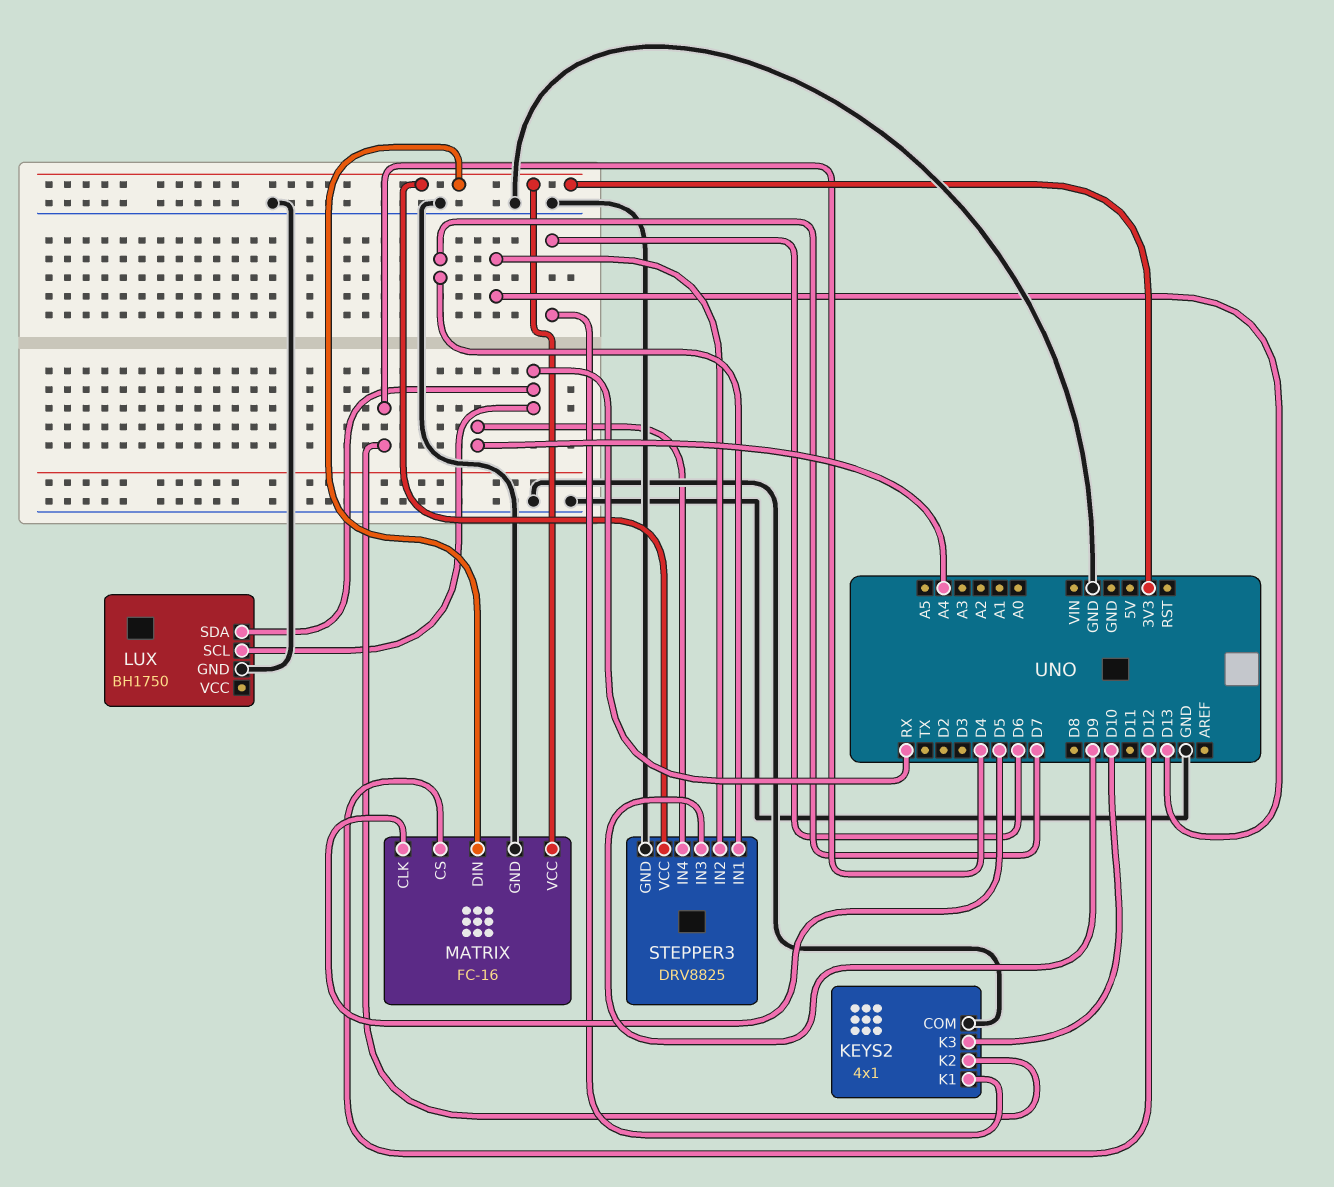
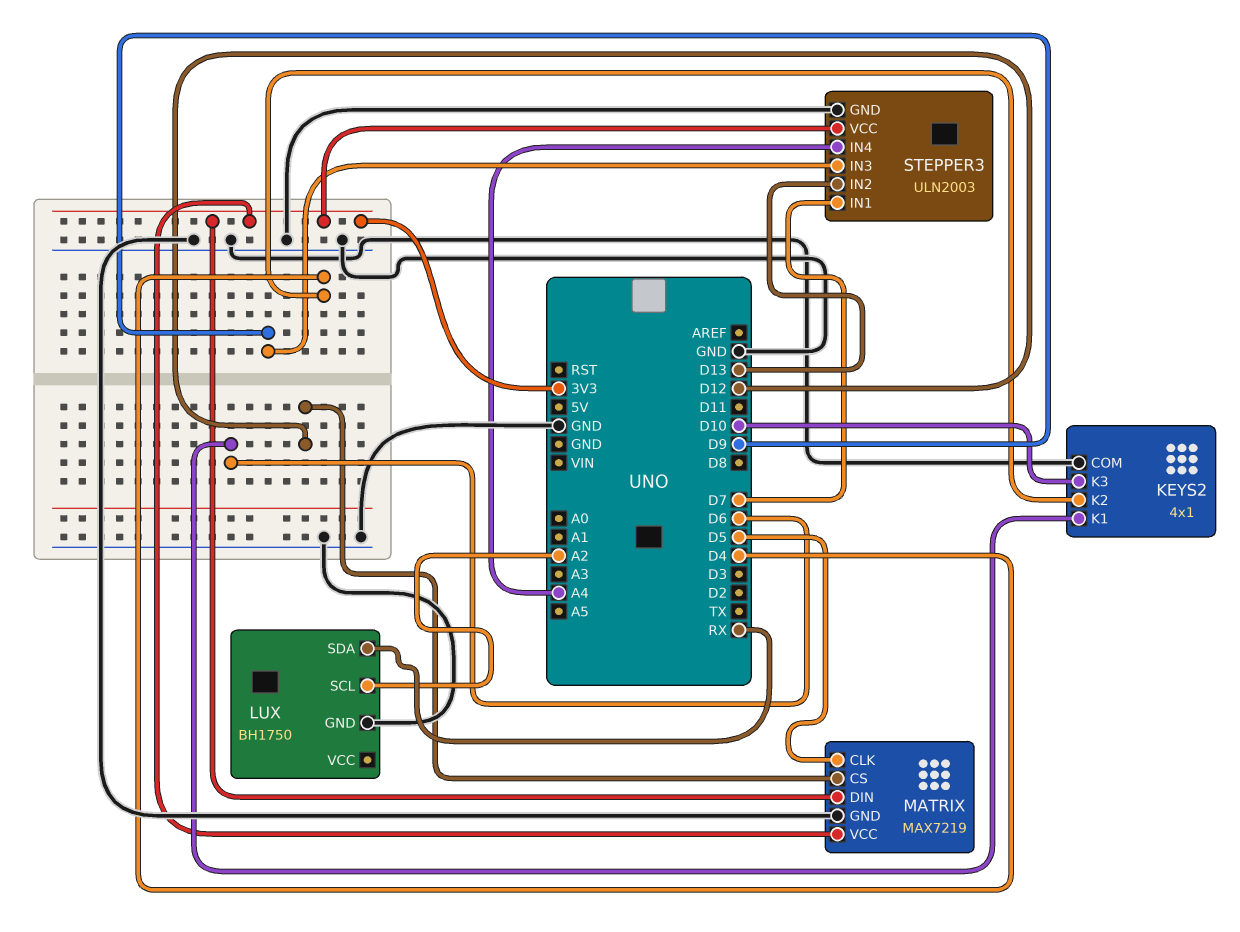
LUX pin SCL: RX -> A2
MATRIX: FC-16 -> MAX7219
STEPPER3: DRV8825 -> ULN2003

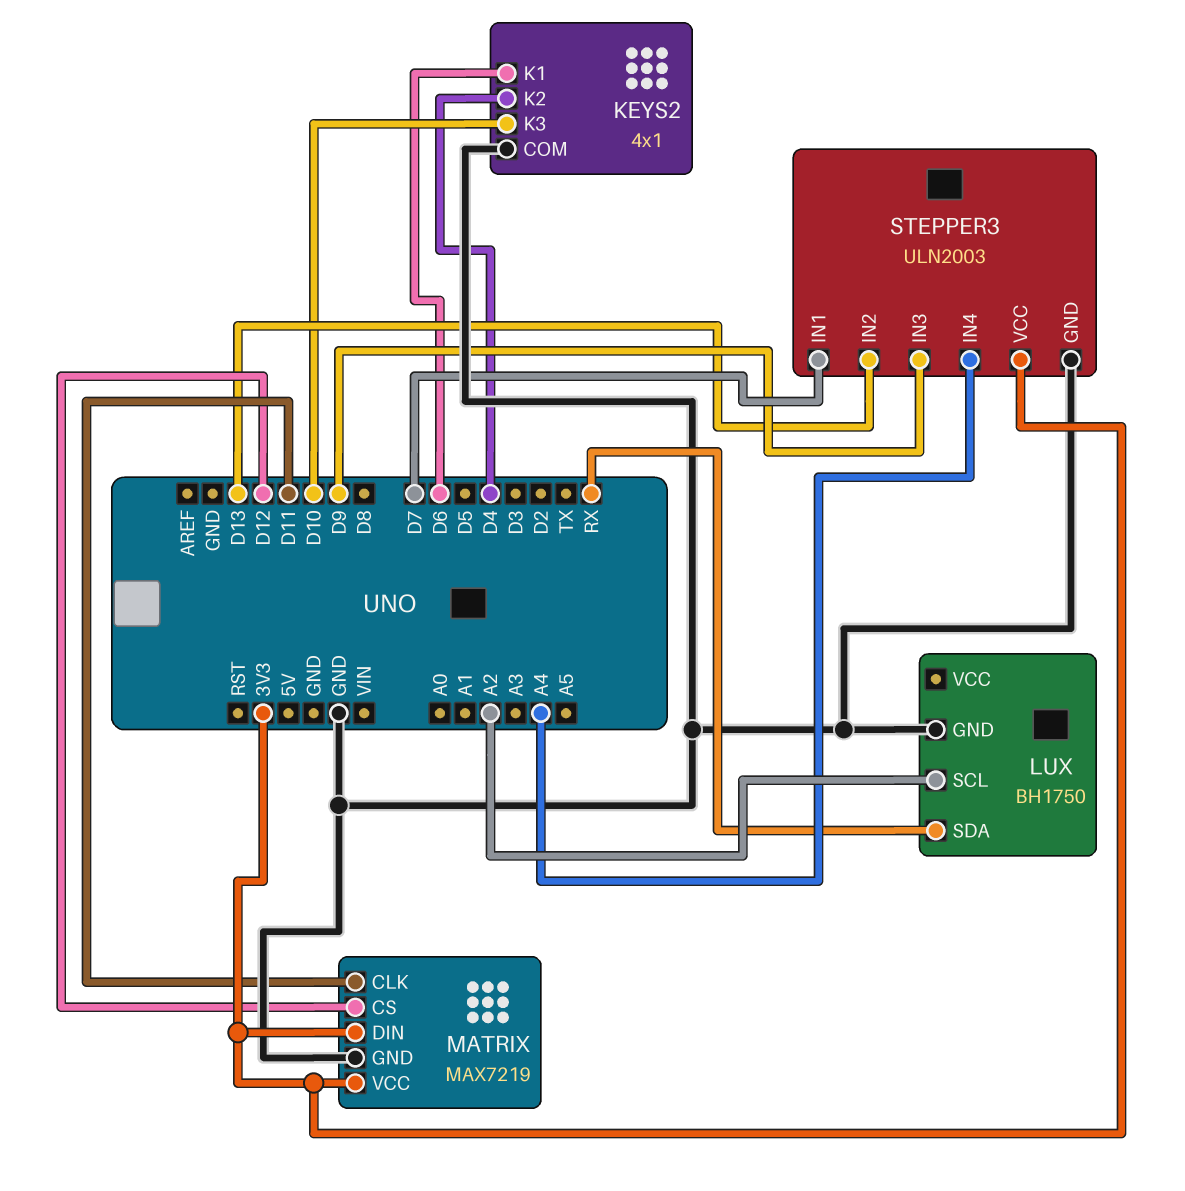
MATRIX pin CLK: D5 -> D11

